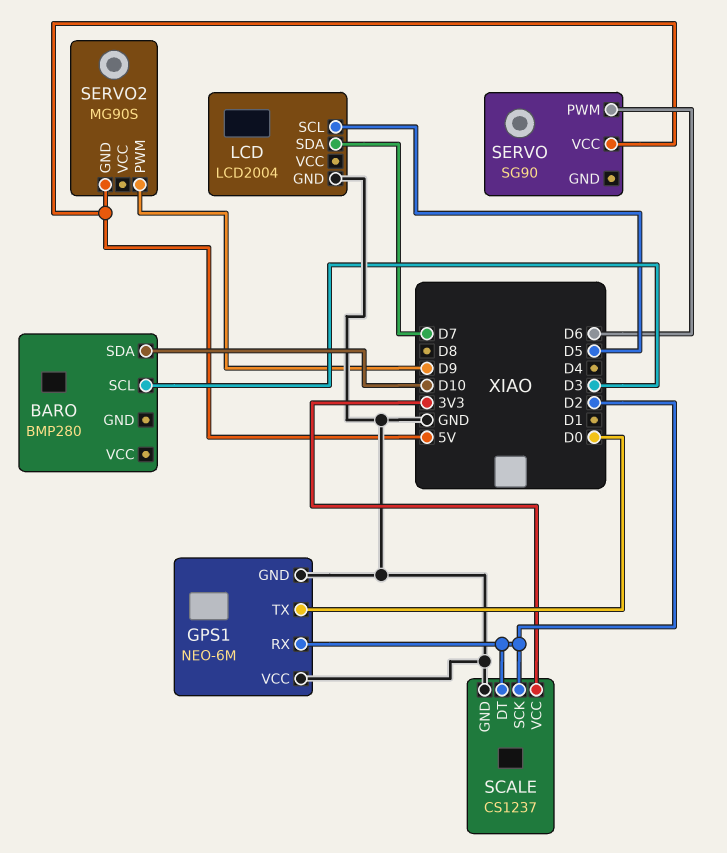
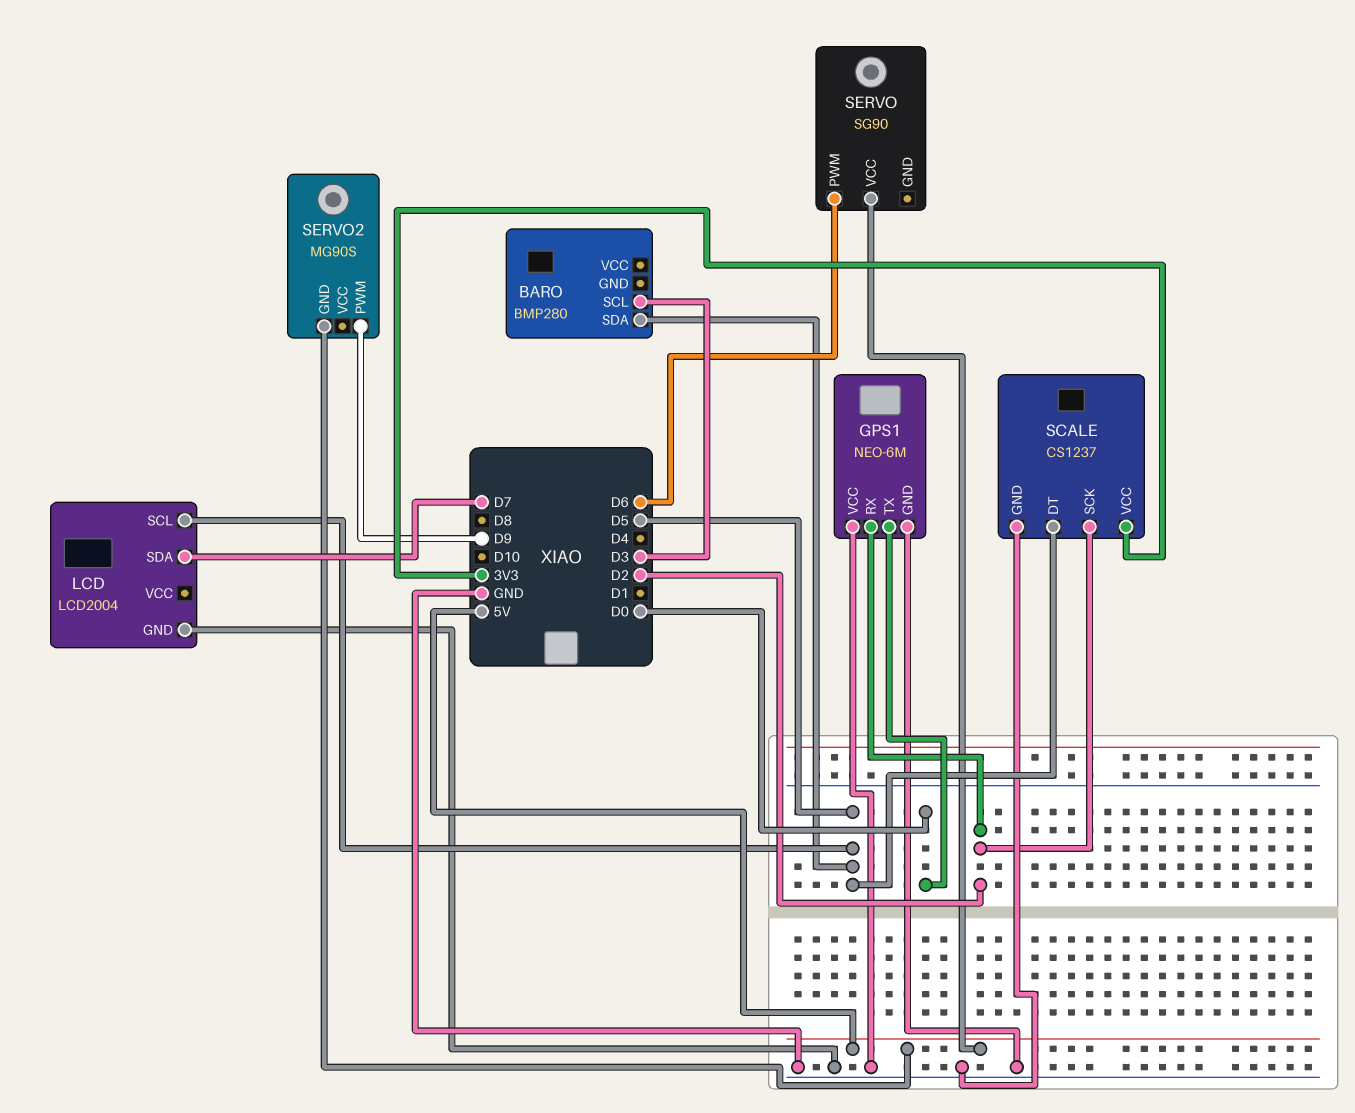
BARO pin SDA: D10 -> D5
SCALE pin DT: D2 -> D5

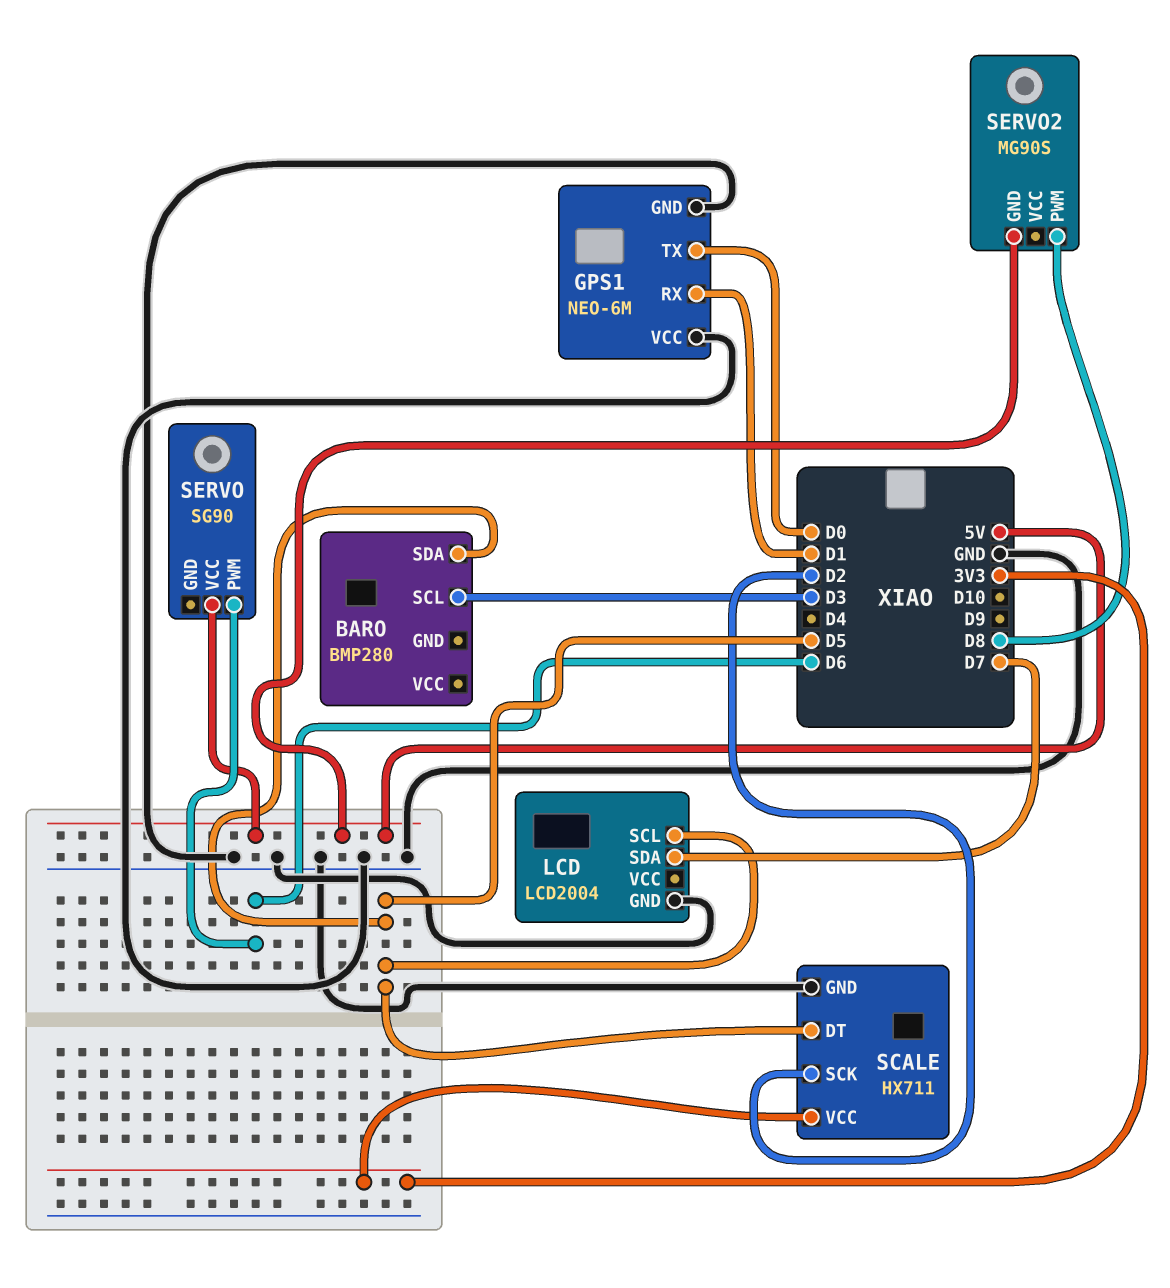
GPS1 pin RX: D2 -> D1
SCALE: CS1237 -> HX711
SERVO2 pin PWM: D9 -> D8

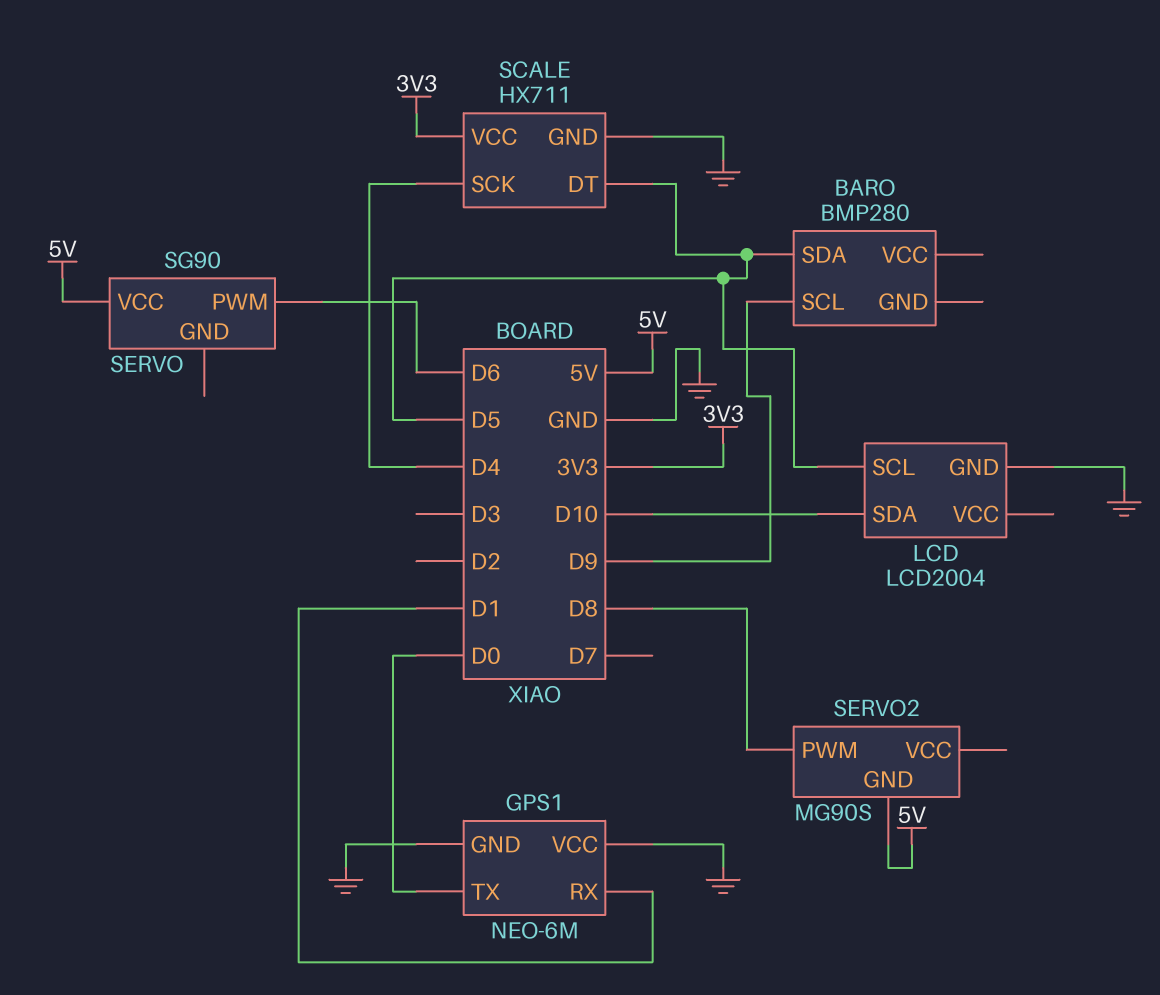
BARO pin SCL: D3 -> D9
LCD pin SDA: D7 -> D10
SCALE pin SCK: D2 -> D4

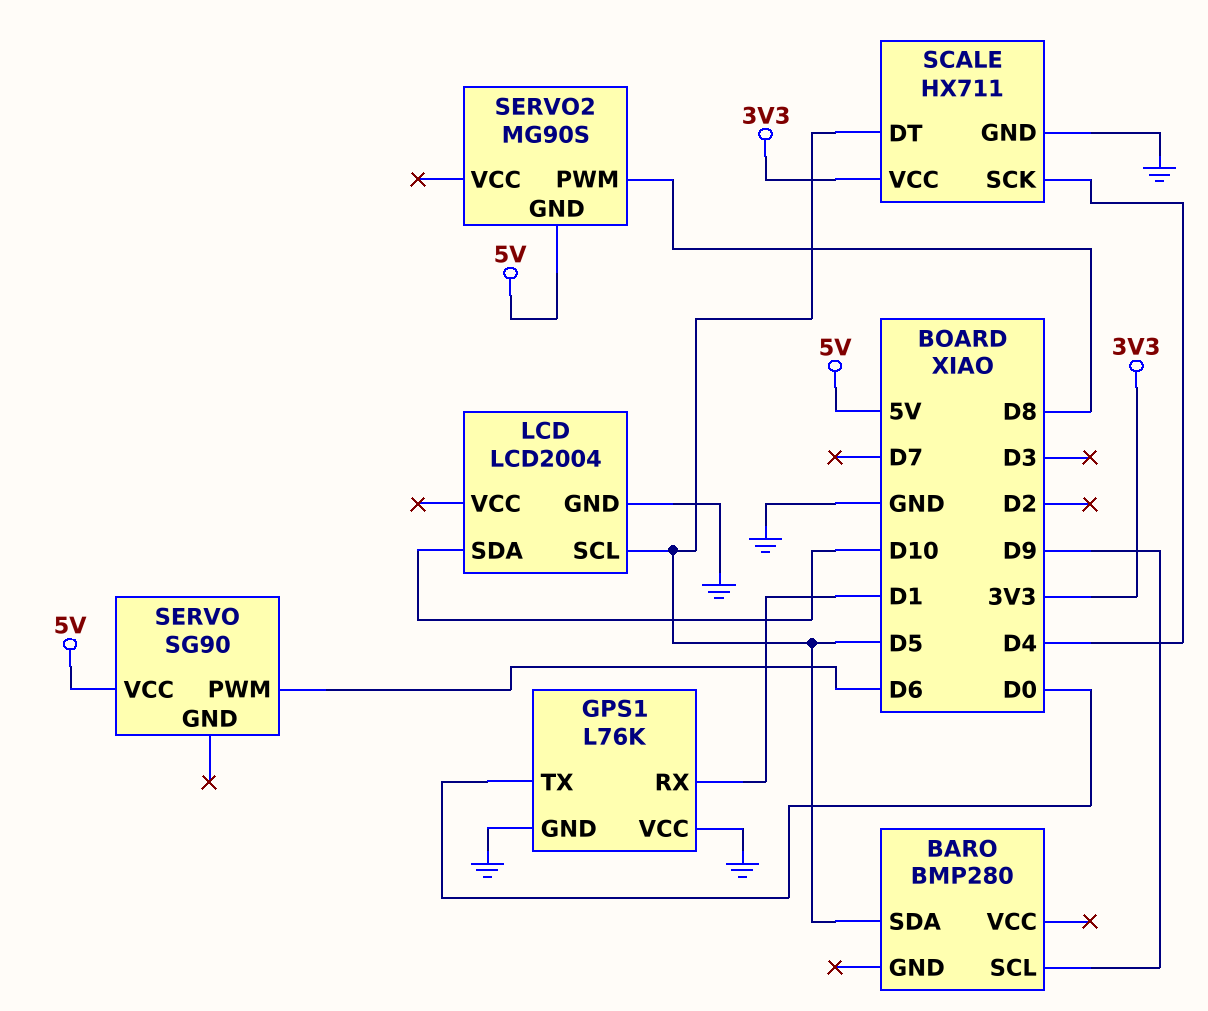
GPS1: NEO-6M -> L76K

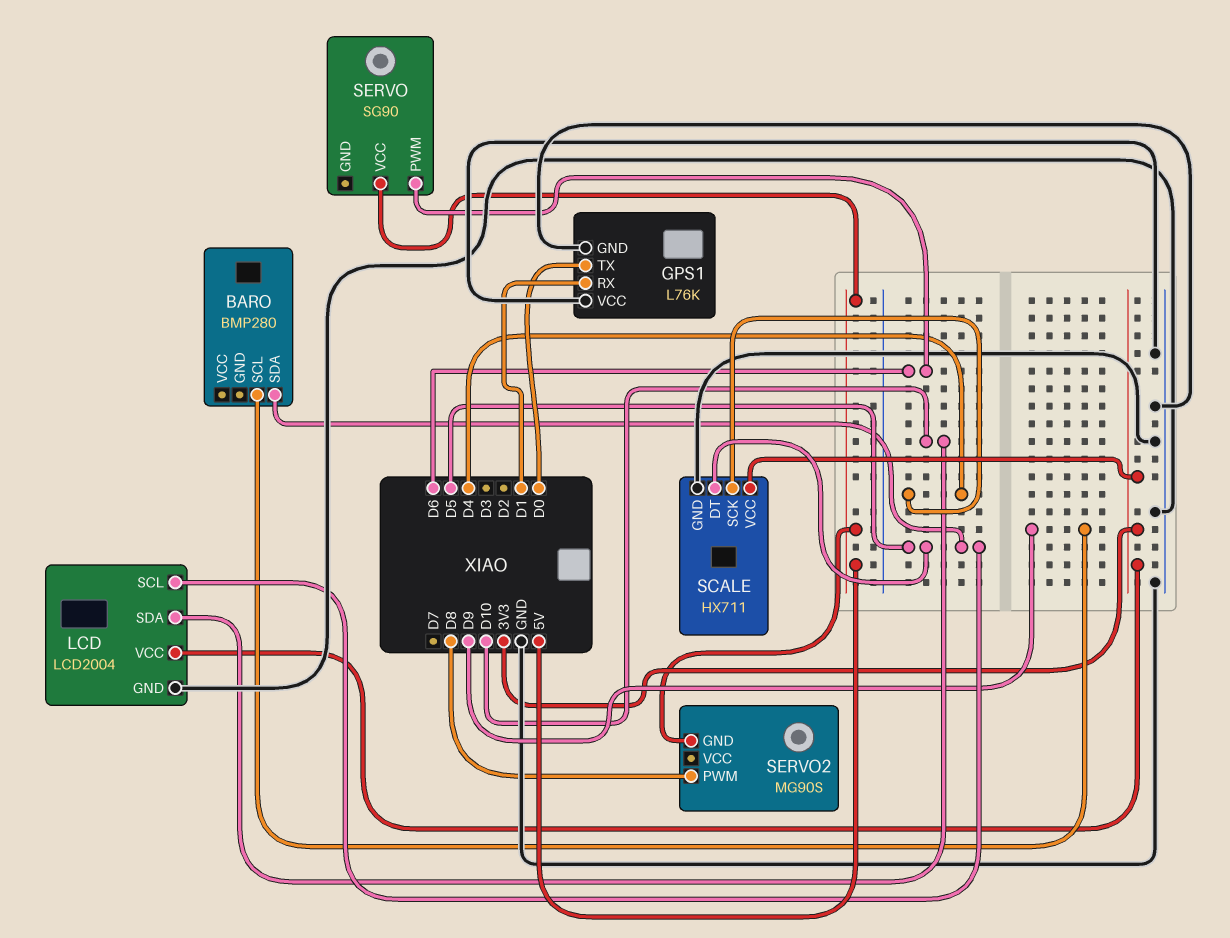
LCD pin VCC: none -> 3V3

